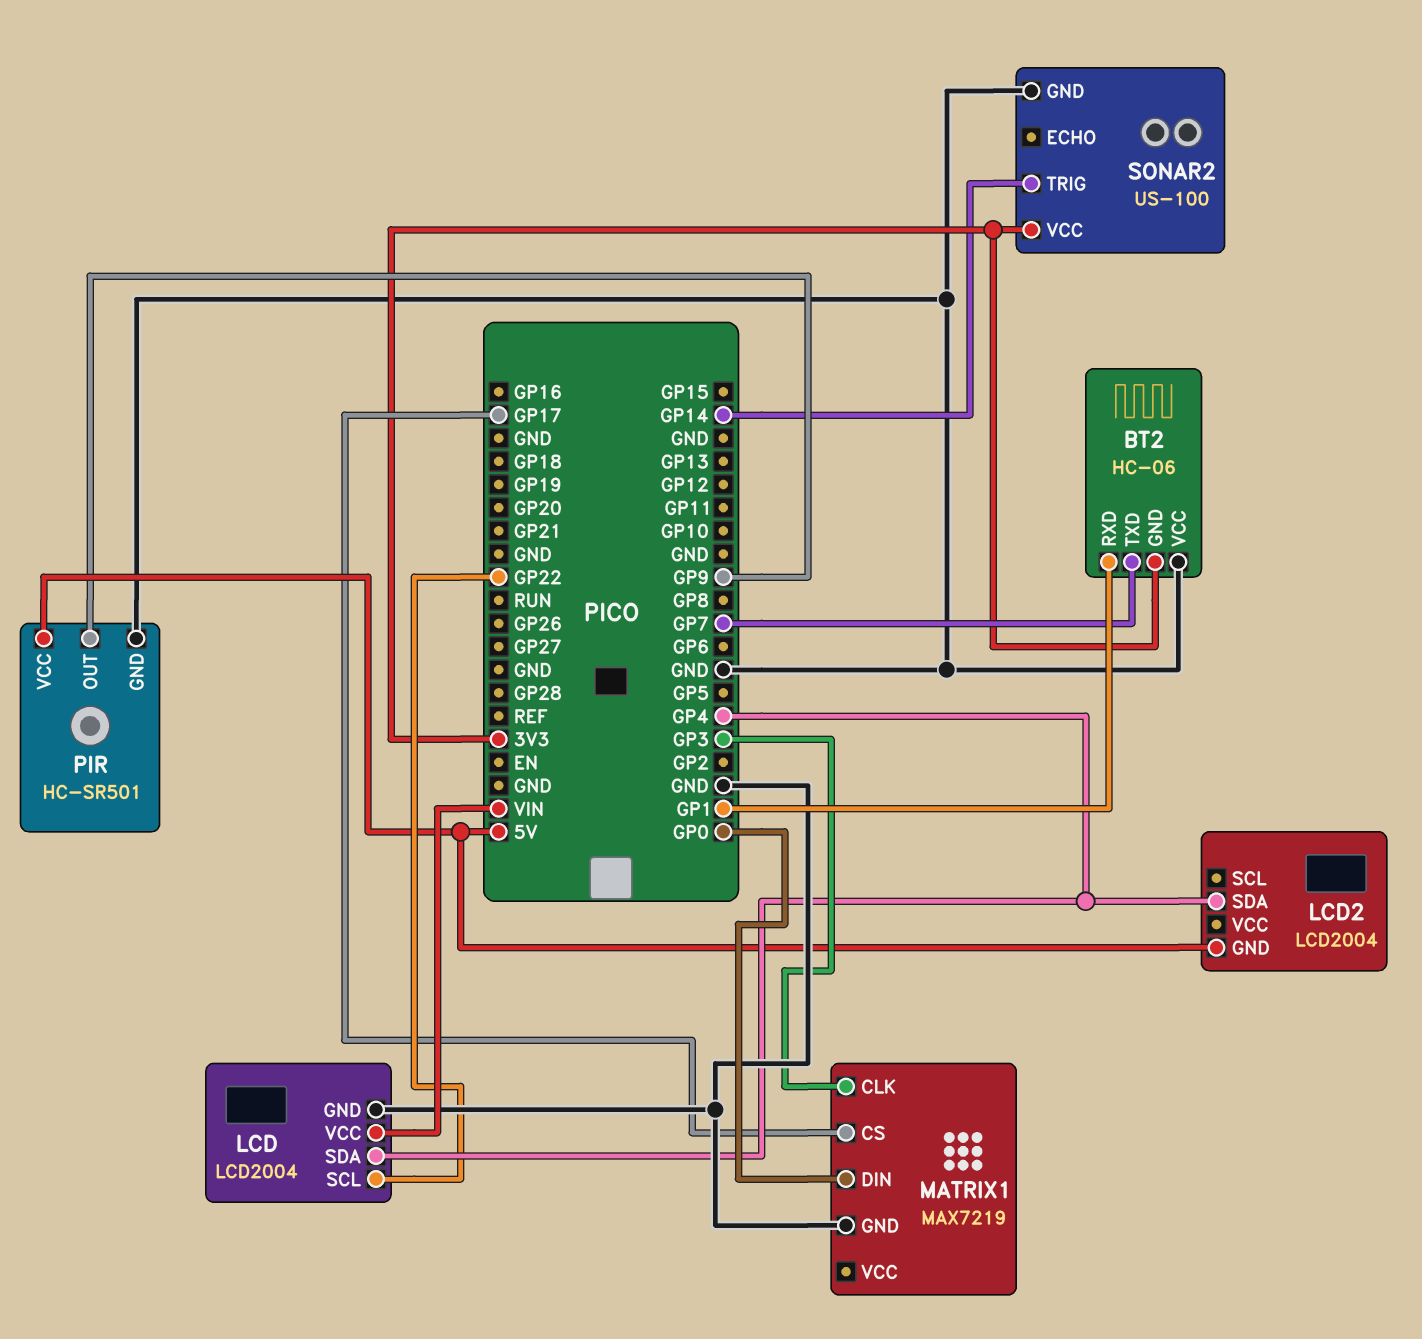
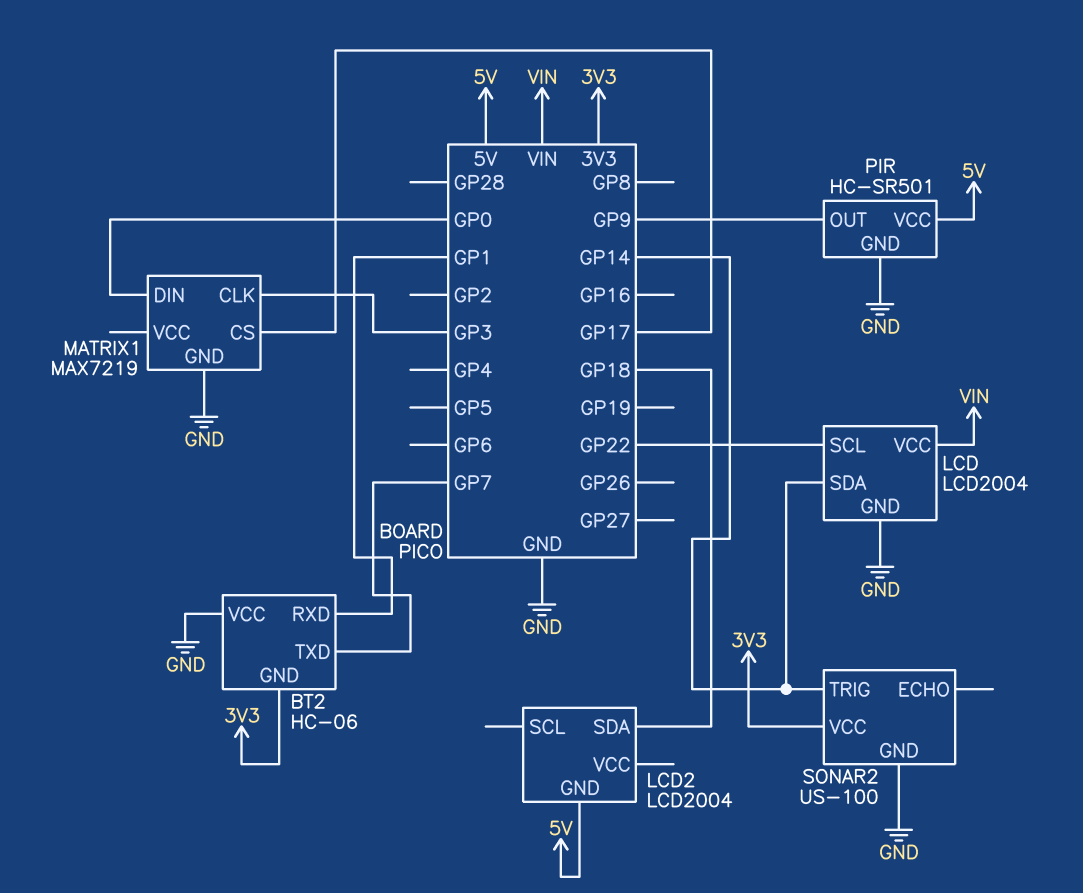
LCD pin SDA: GP4 -> GP14
LCD2 pin SDA: GP4 -> GP18

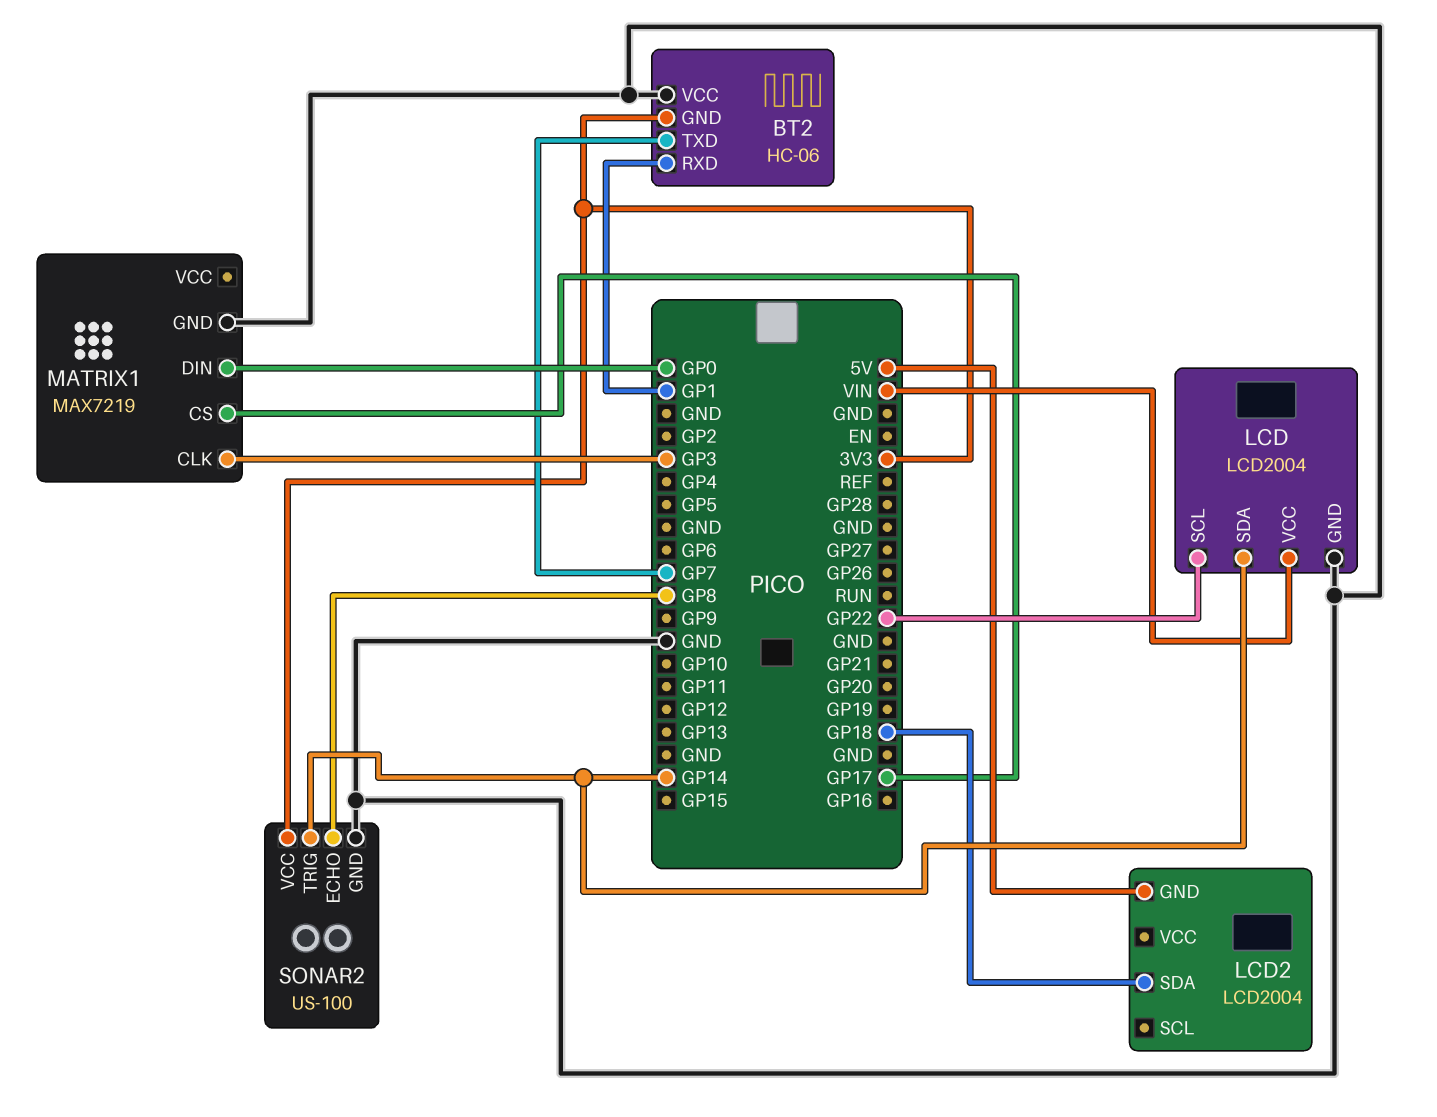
PIR: HC-SR501 -> none
PIR pin GND: GND -> none
PIR pin OUT: GP9 -> none
PIR pin VCC: 5V -> none
SONAR2 pin ECHO: none -> GP8

